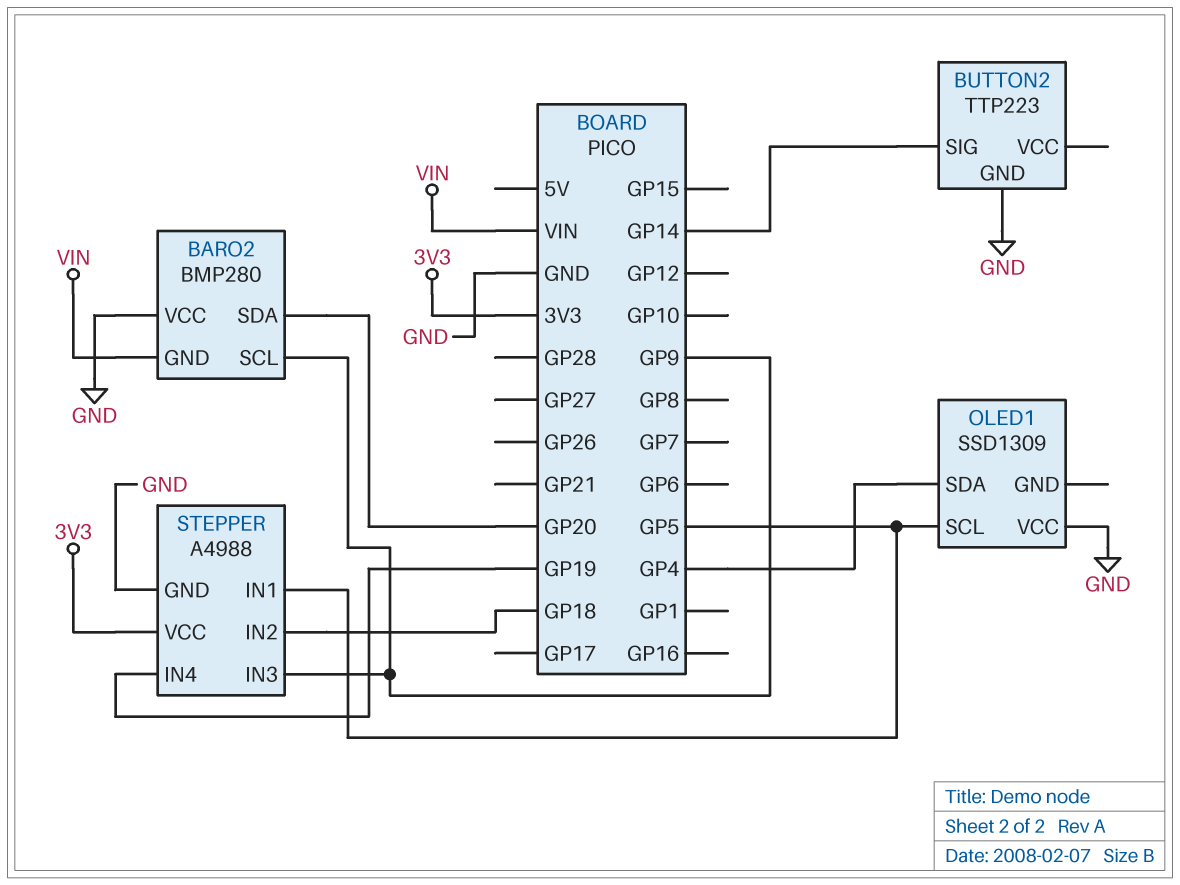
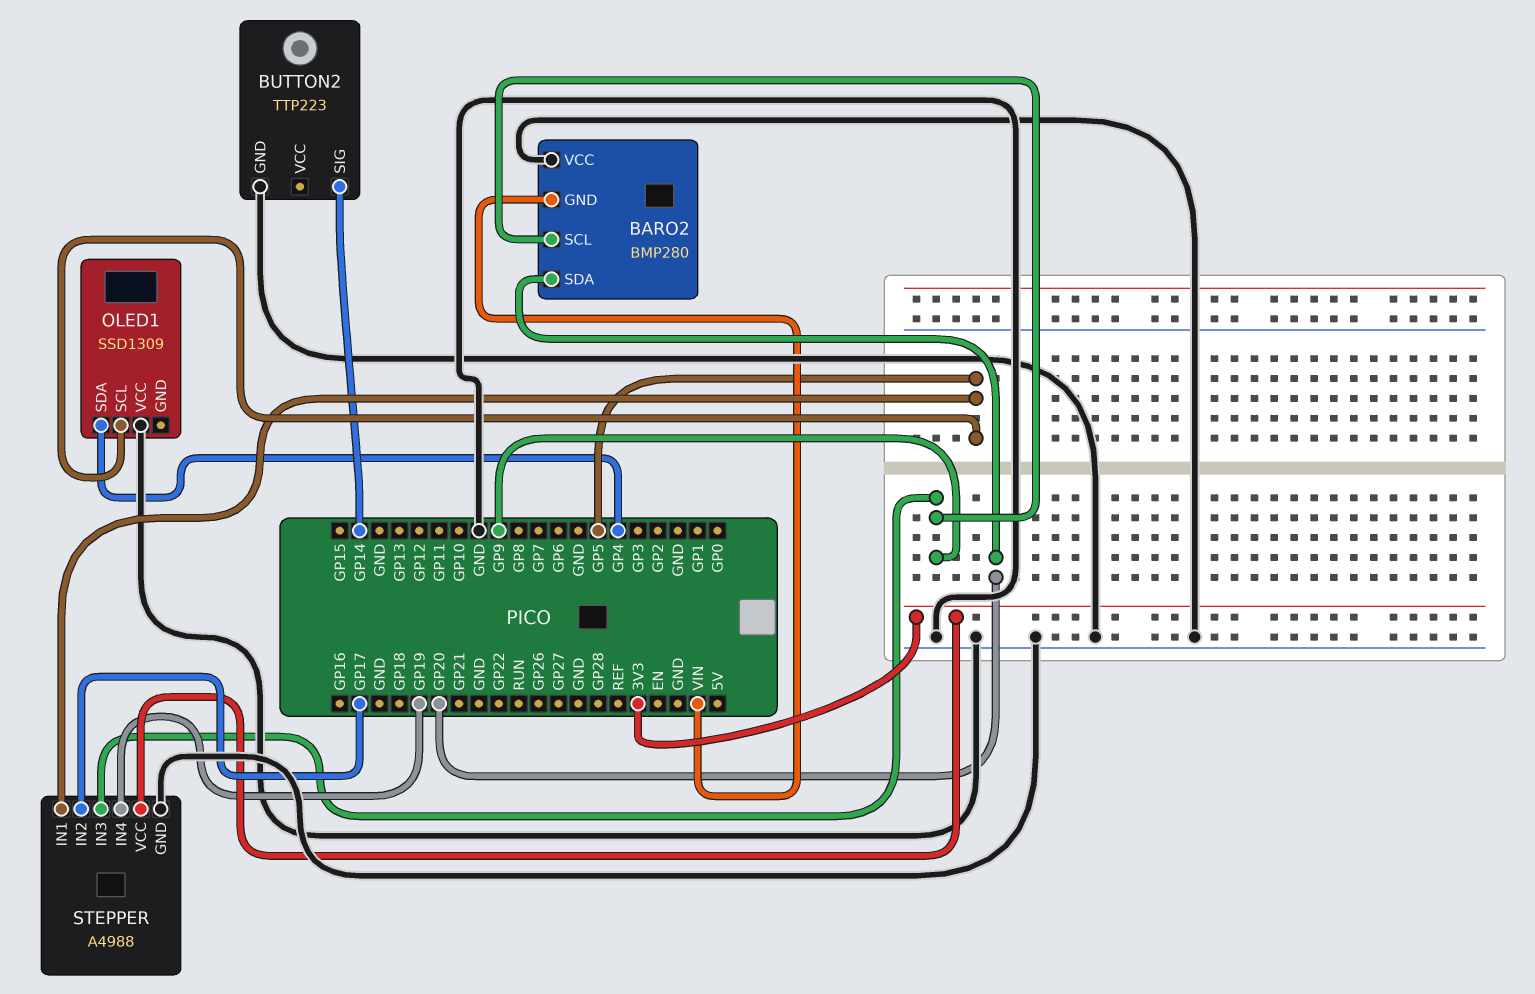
STEPPER pin IN2: GP18 -> GP17

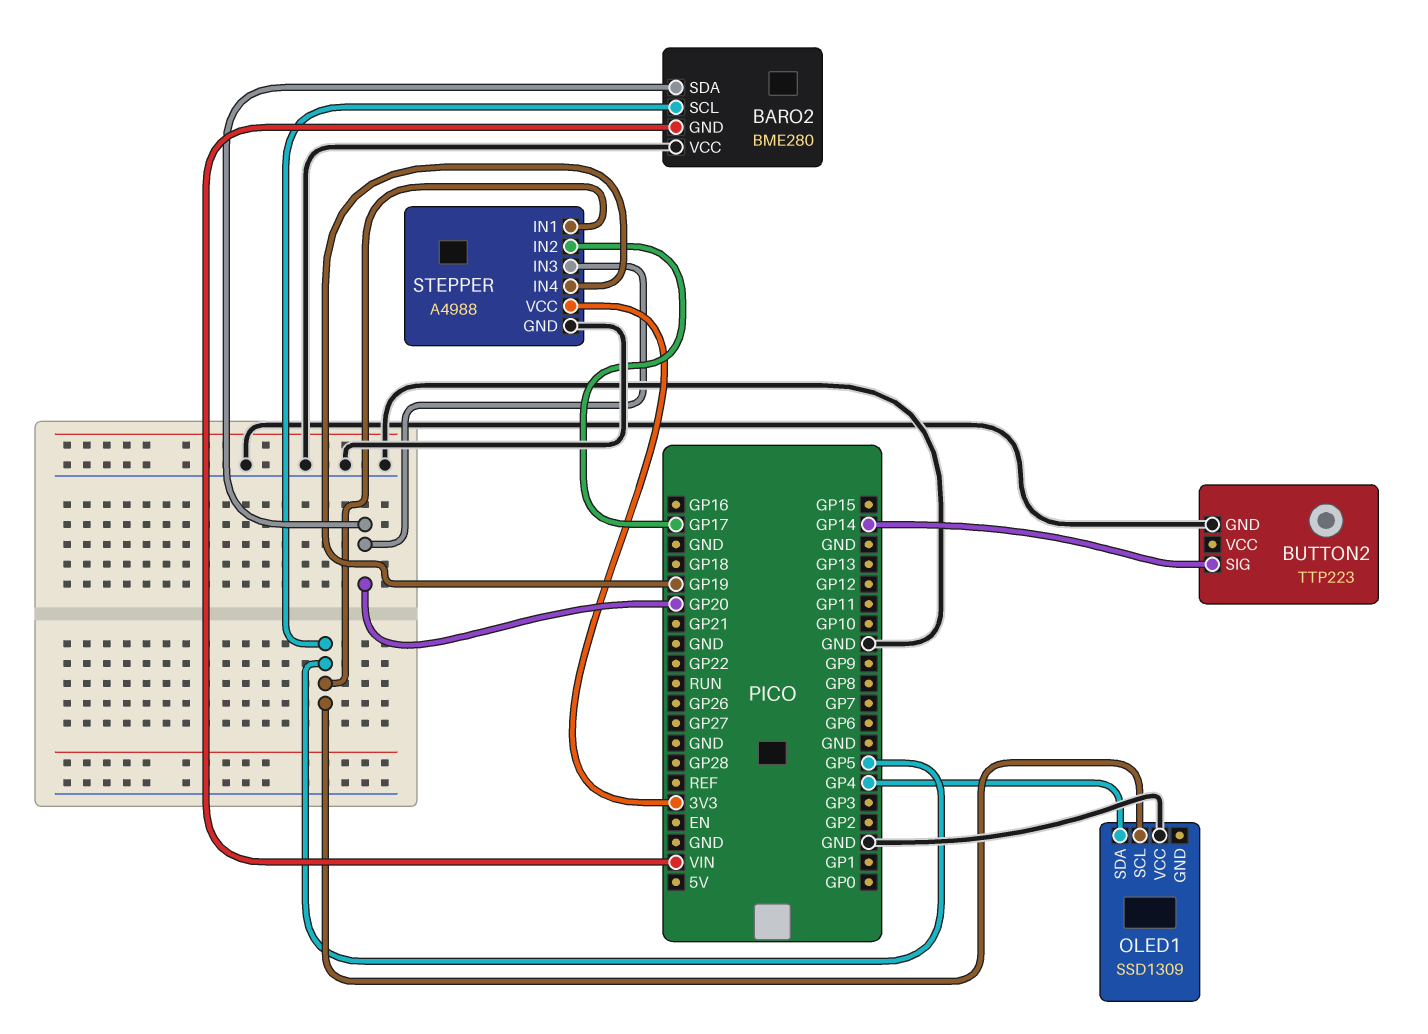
BARO2: BMP280 -> BME280
BARO2 pin SCL: GP9 -> GP5
STEPPER pin IN3: GP9 -> GP20

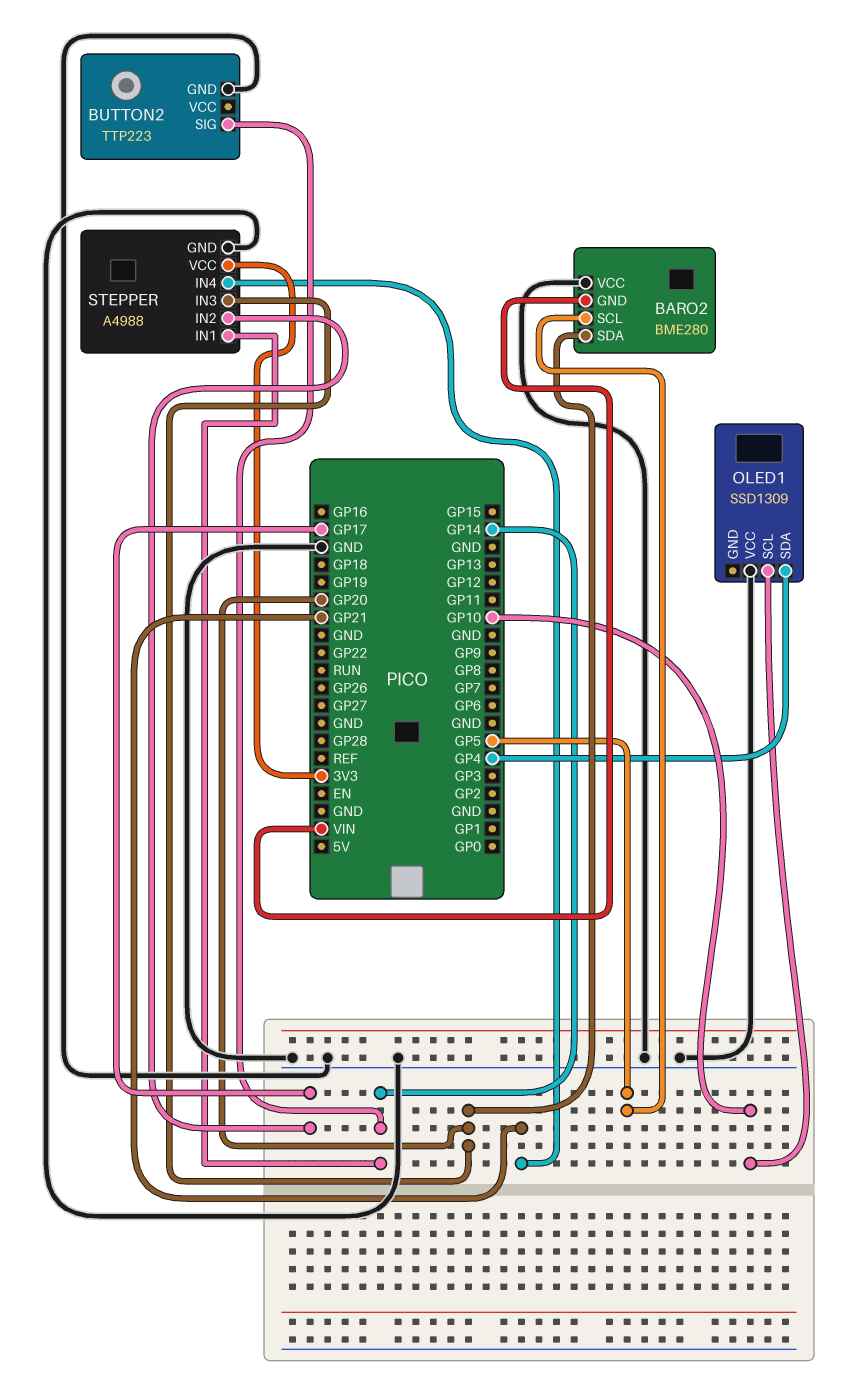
OLED1 pin SCL: GP5 -> GP10
STEPPER pin IN1: GP5 -> GP14
STEPPER pin IN4: GP19 -> GP21

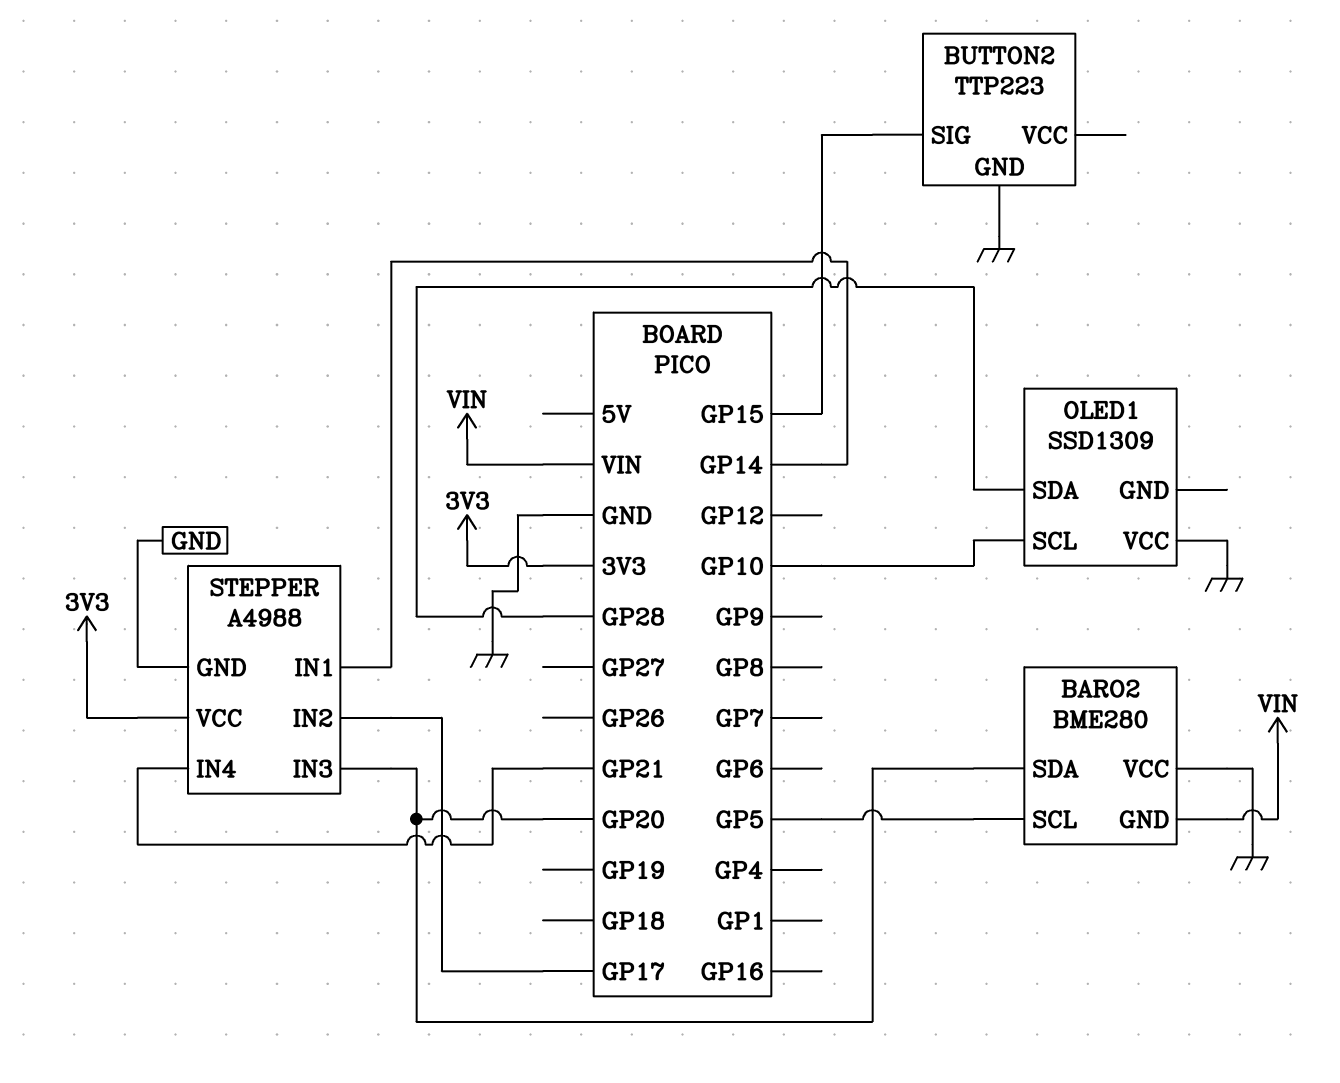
BUTTON2 pin SIG: GP14 -> GP15
OLED1 pin SDA: GP4 -> GP28

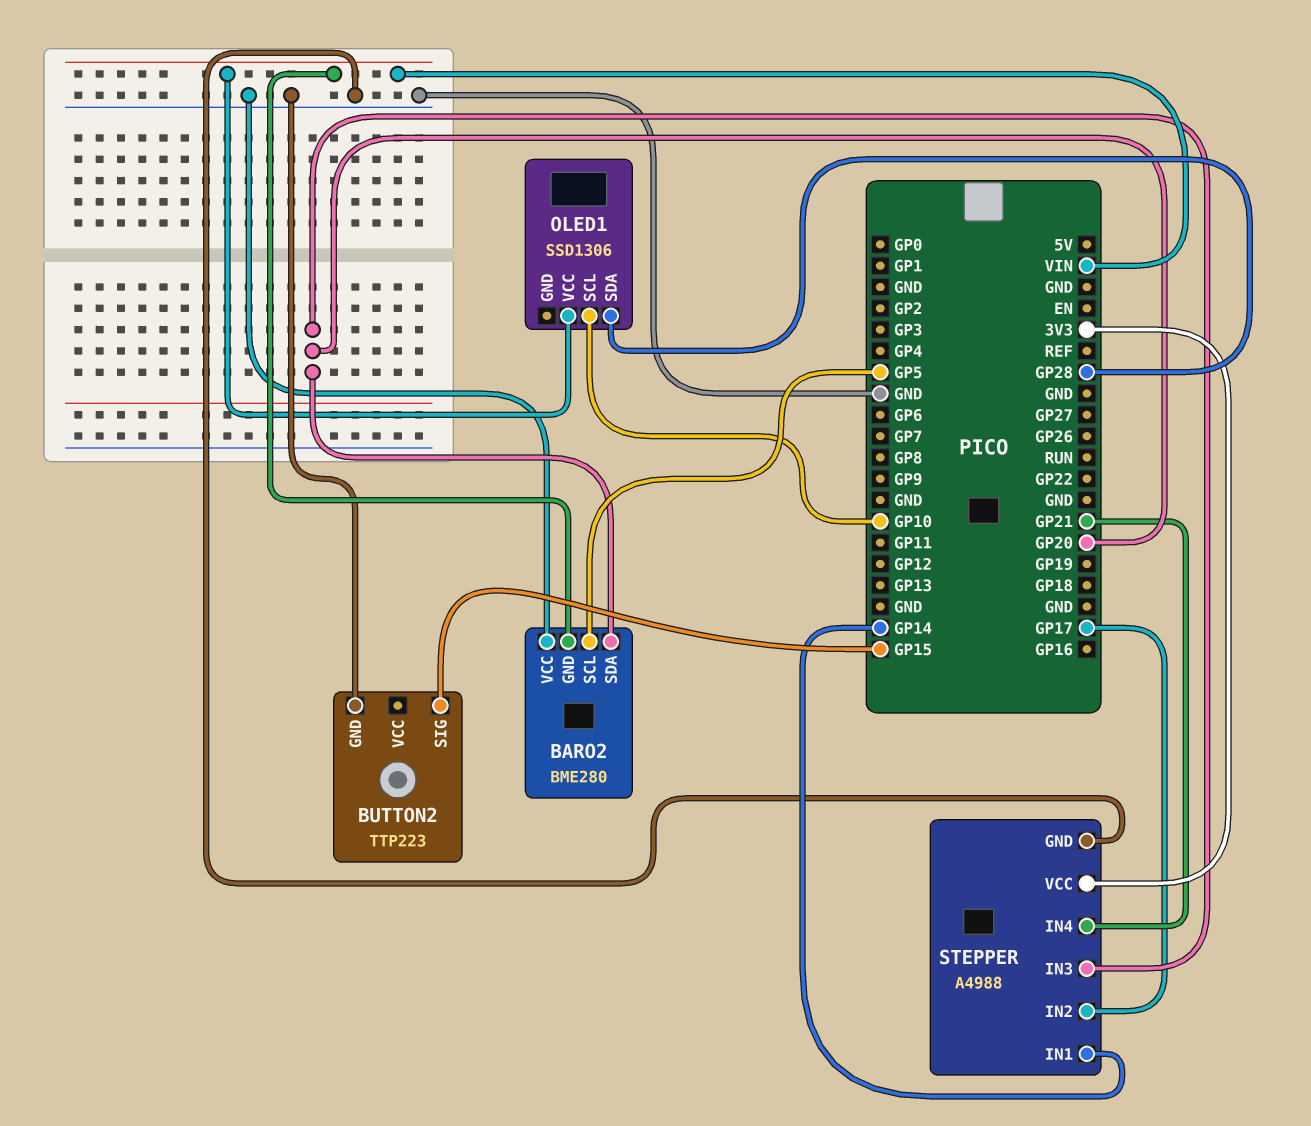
OLED1: SSD1309 -> SSD1306
OLED1 pin VCC: GND -> VIN

